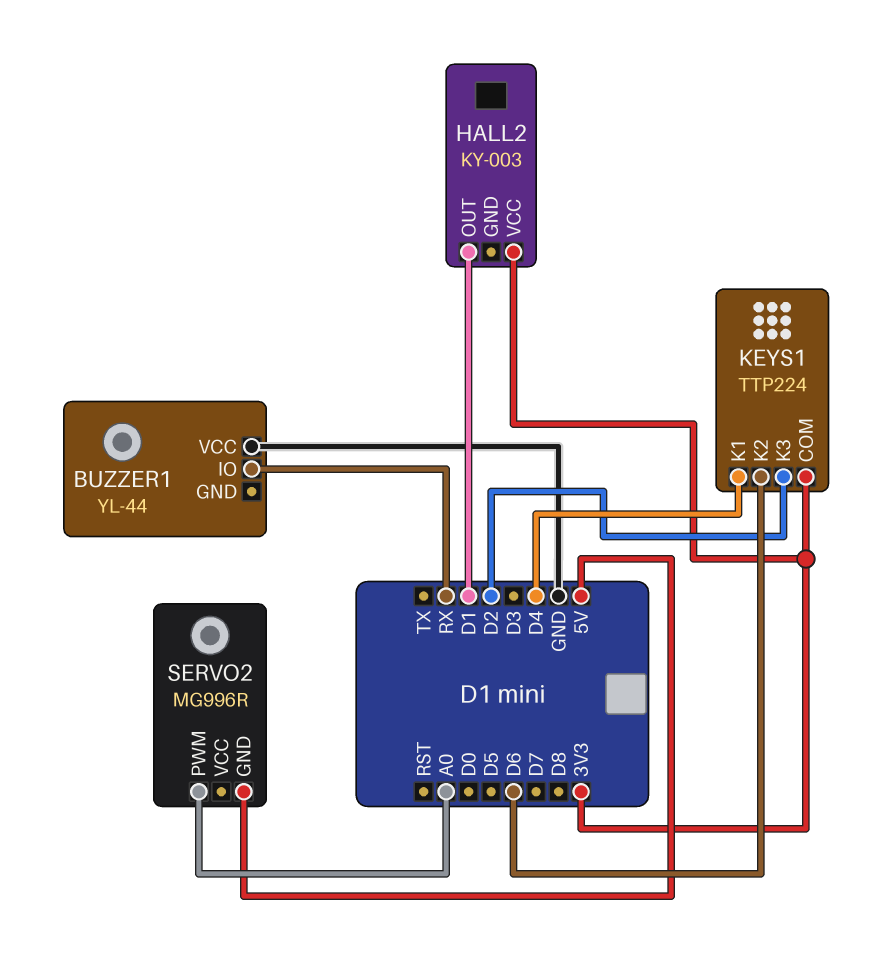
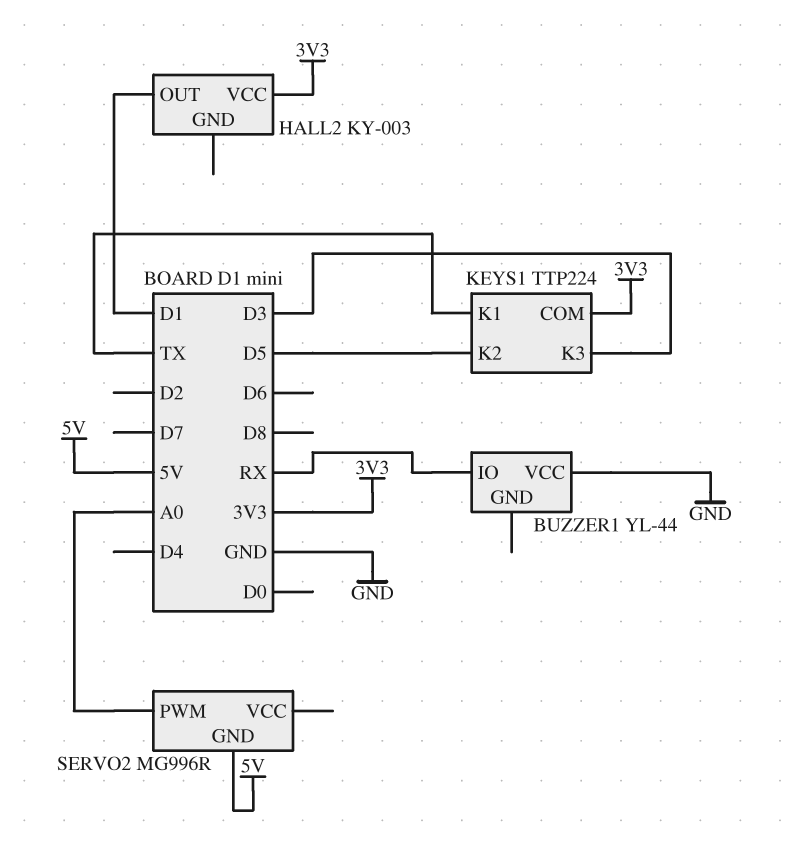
KEYS1 pin K1: D4 -> TX
KEYS1 pin K2: D6 -> D5
KEYS1 pin K3: D2 -> D3

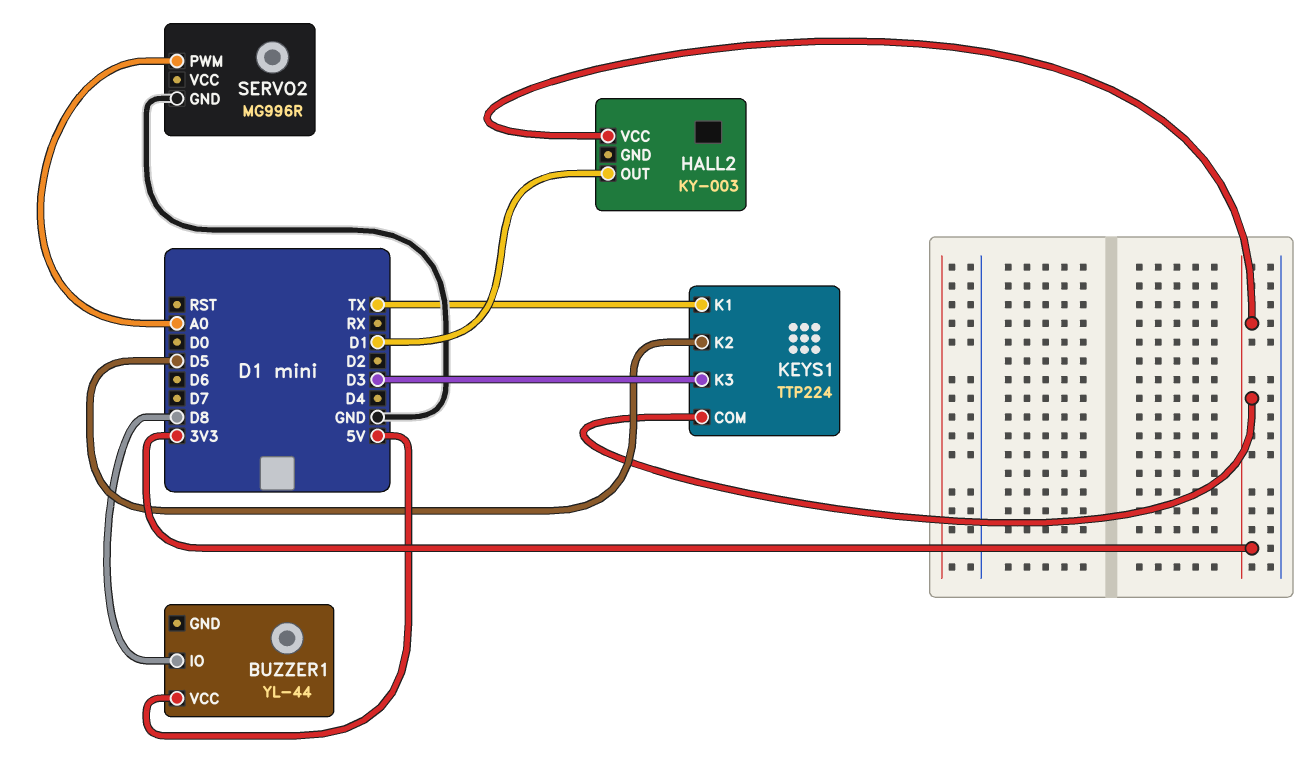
BUZZER1 pin IO: RX -> D8
BUZZER1 pin VCC: GND -> 5V
SERVO2 pin GND: 5V -> GND

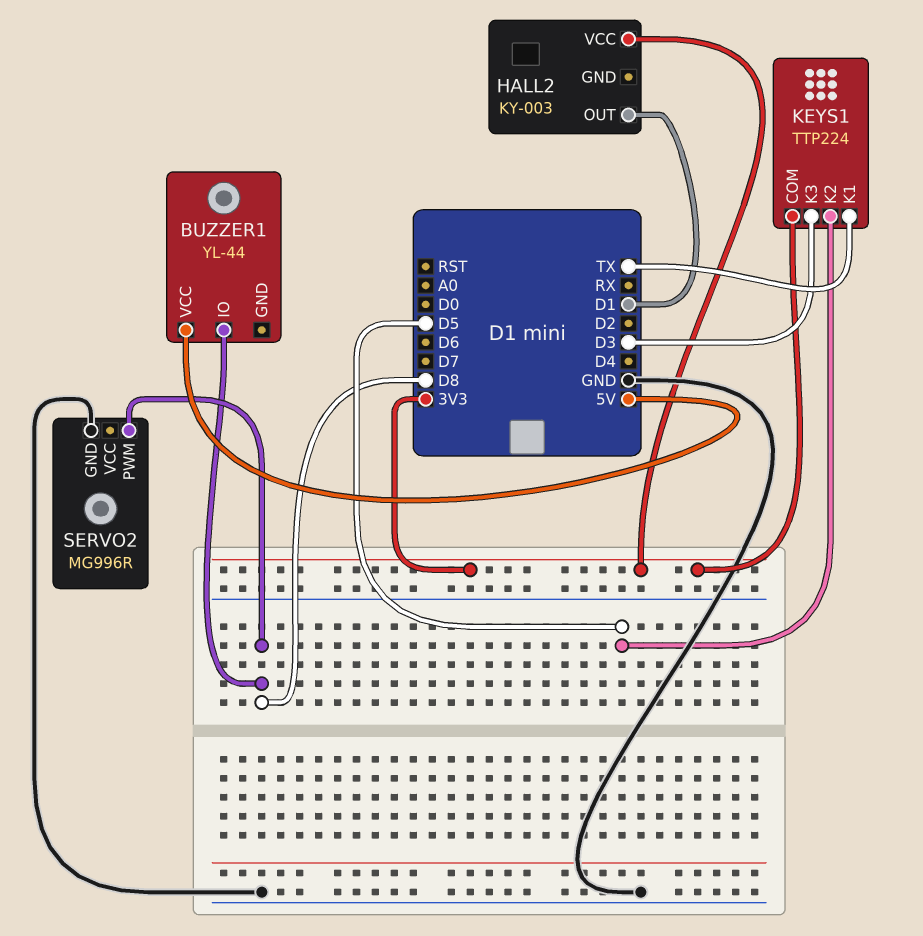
SERVO2 pin PWM: A0 -> D8

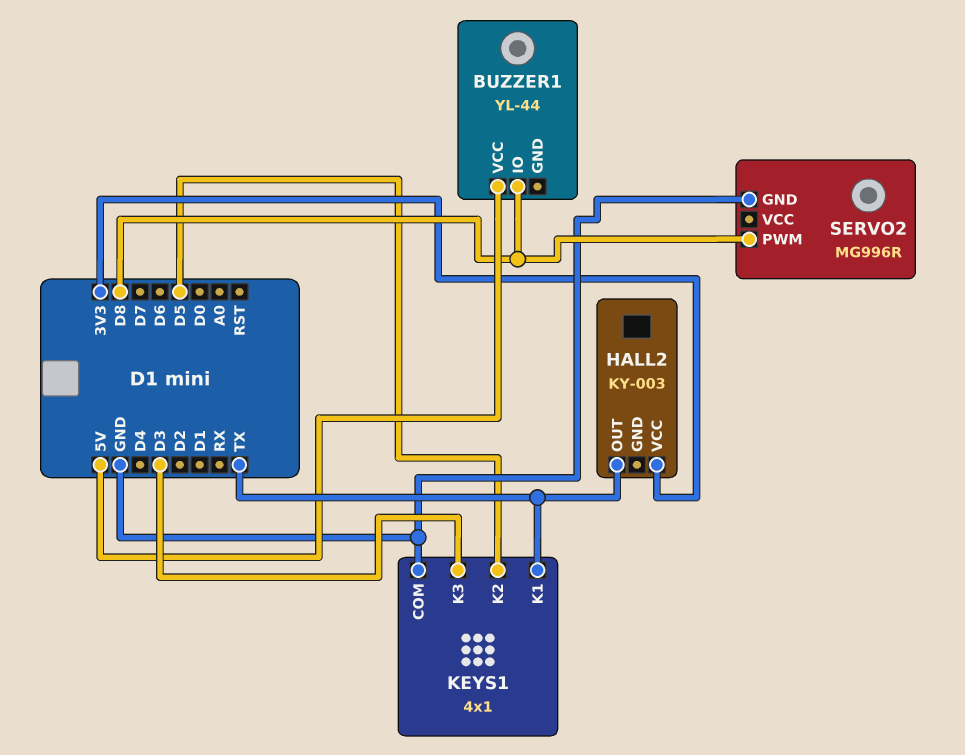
HALL2 pin OUT: D1 -> TX
KEYS1: TTP224 -> 4x1
KEYS1 pin COM: 3V3 -> GND

